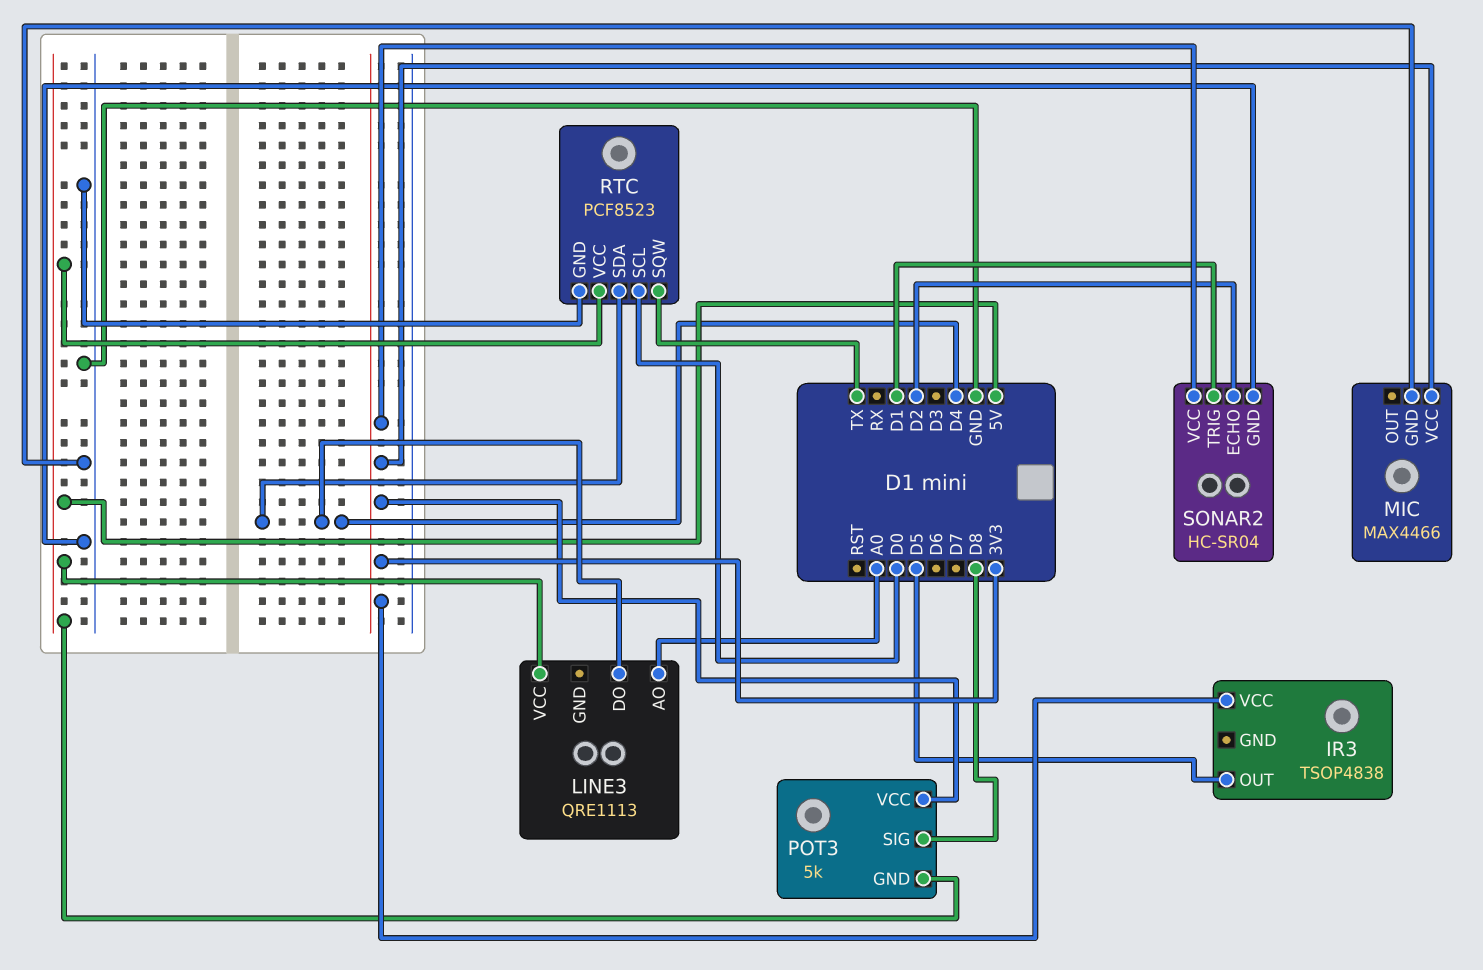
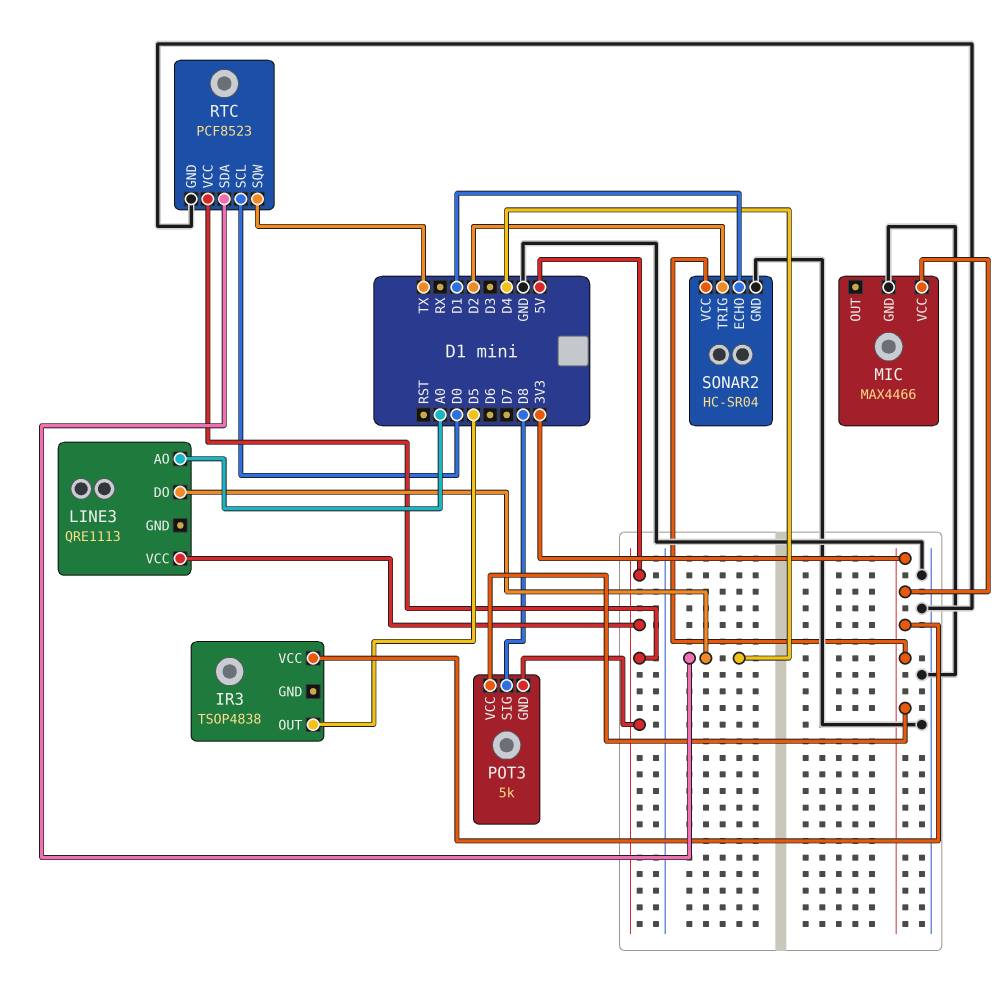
SONAR2 pin ECHO: D2 -> D1
SONAR2 pin TRIG: D1 -> D2

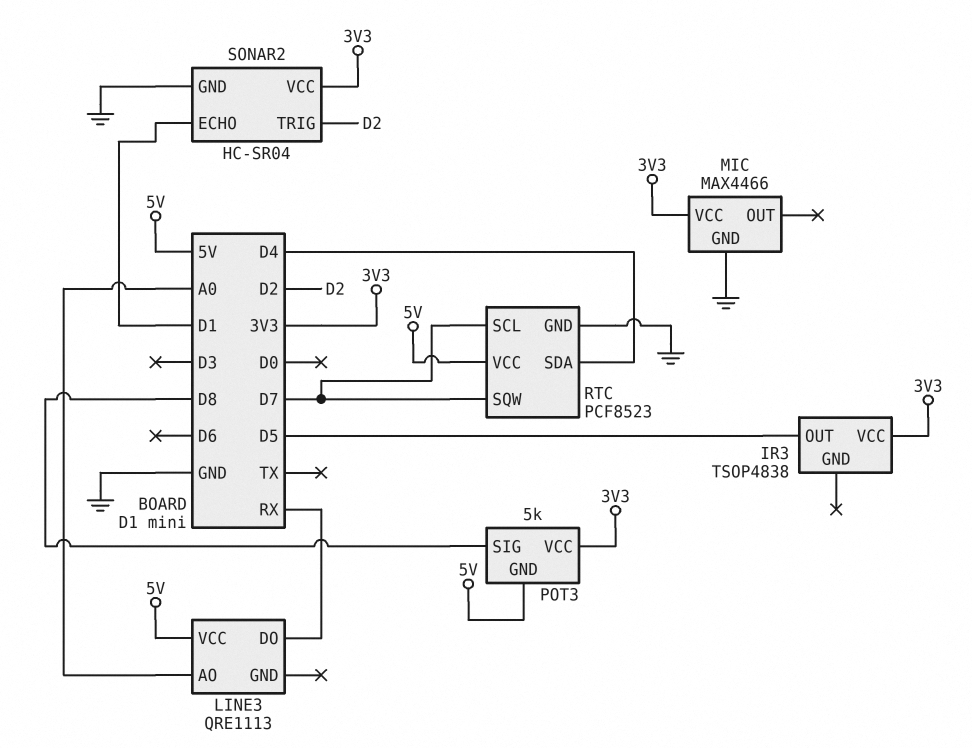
LINE3 pin DO: D4 -> RX
RTC pin SCL: D0 -> D7
RTC pin SQW: TX -> D7

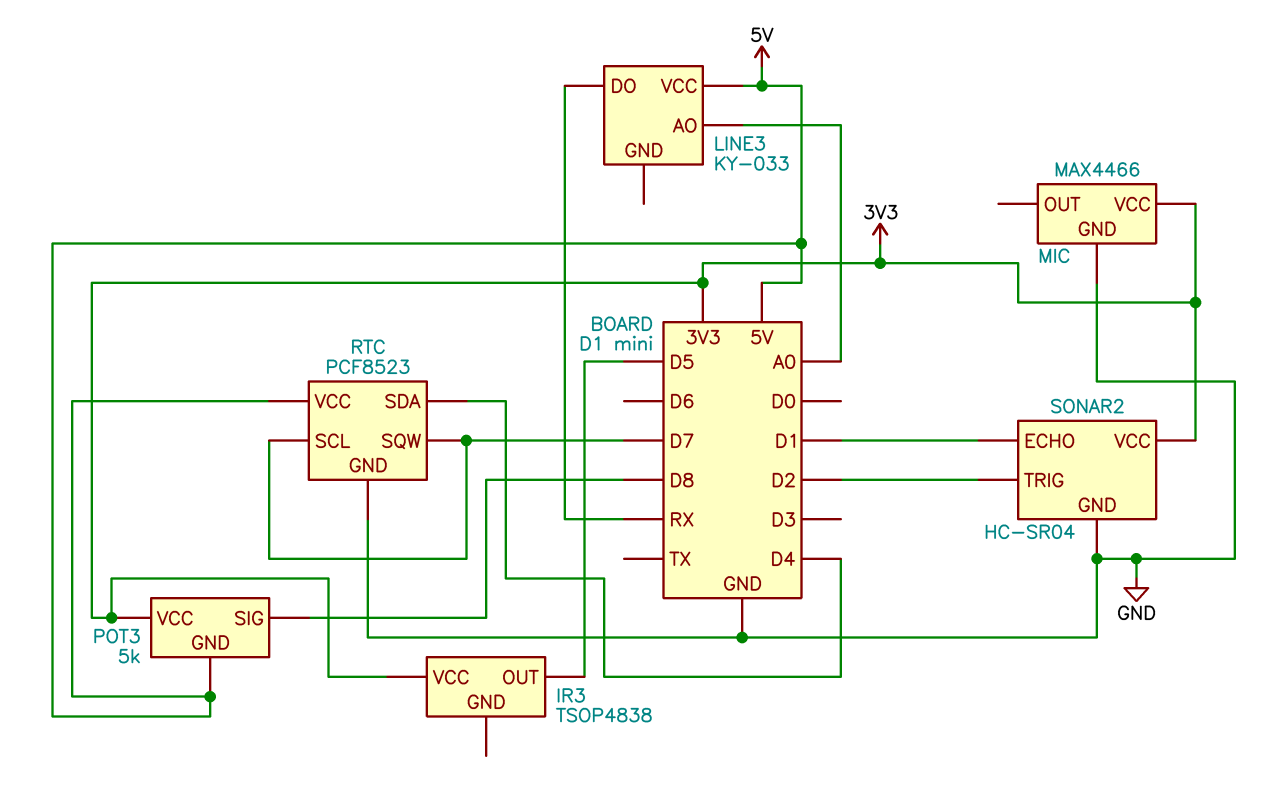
LINE3: QRE1113 -> KY-033

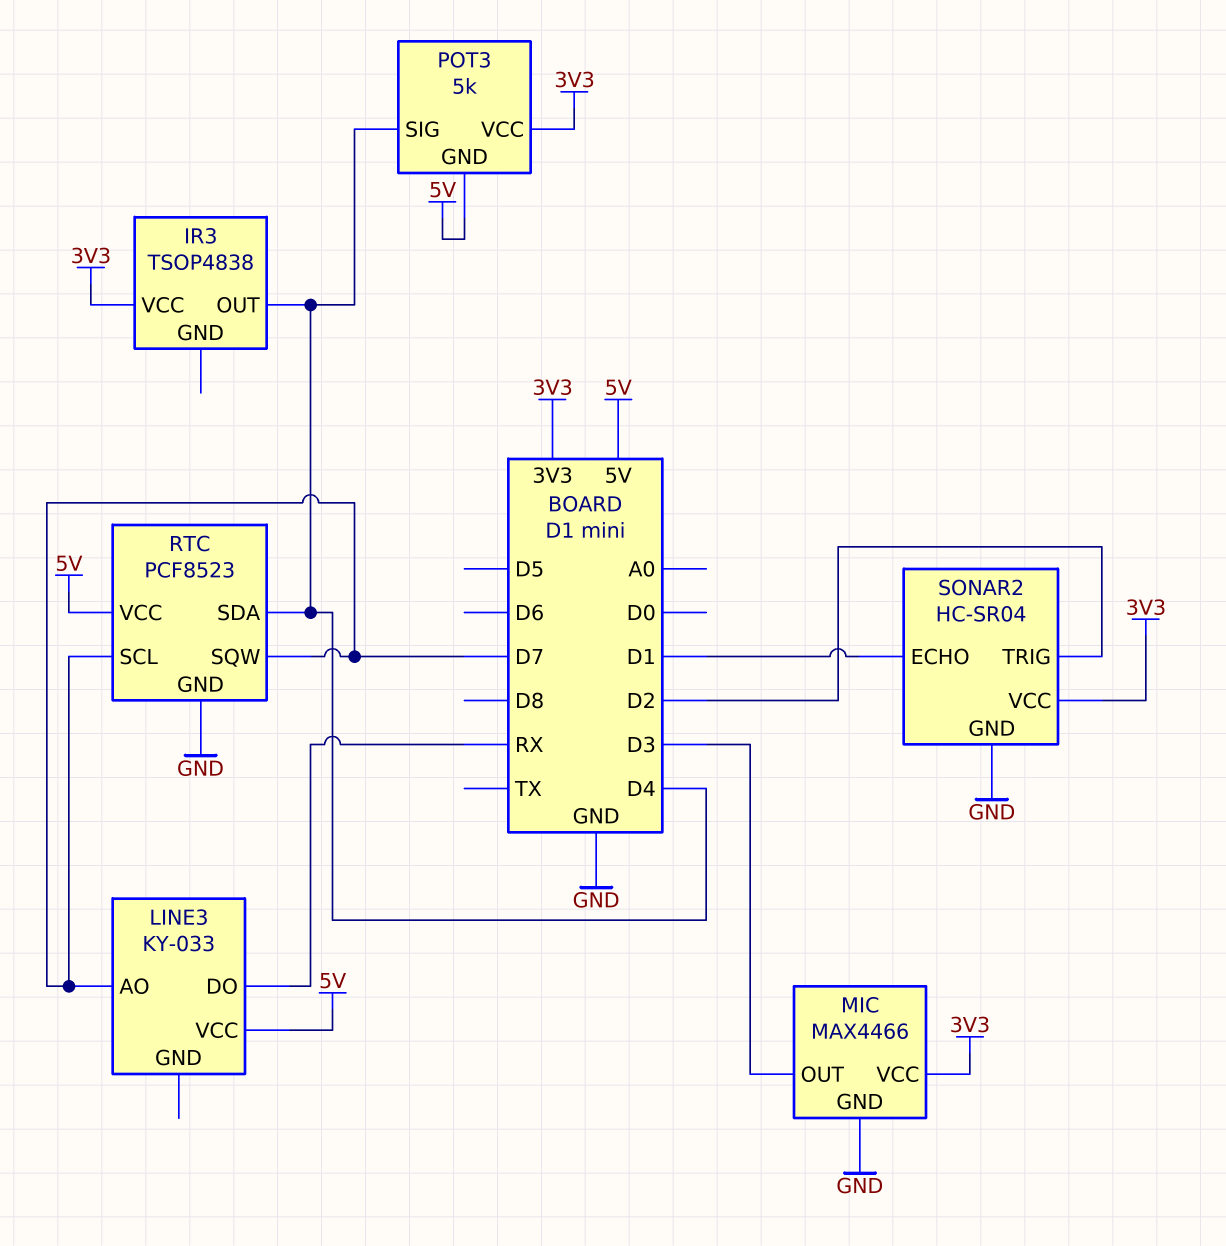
IR3 pin OUT: D5 -> D4
LINE3 pin AO: A0 -> D7
MIC pin OUT: none -> D3
POT3 pin SIG: D8 -> D4

